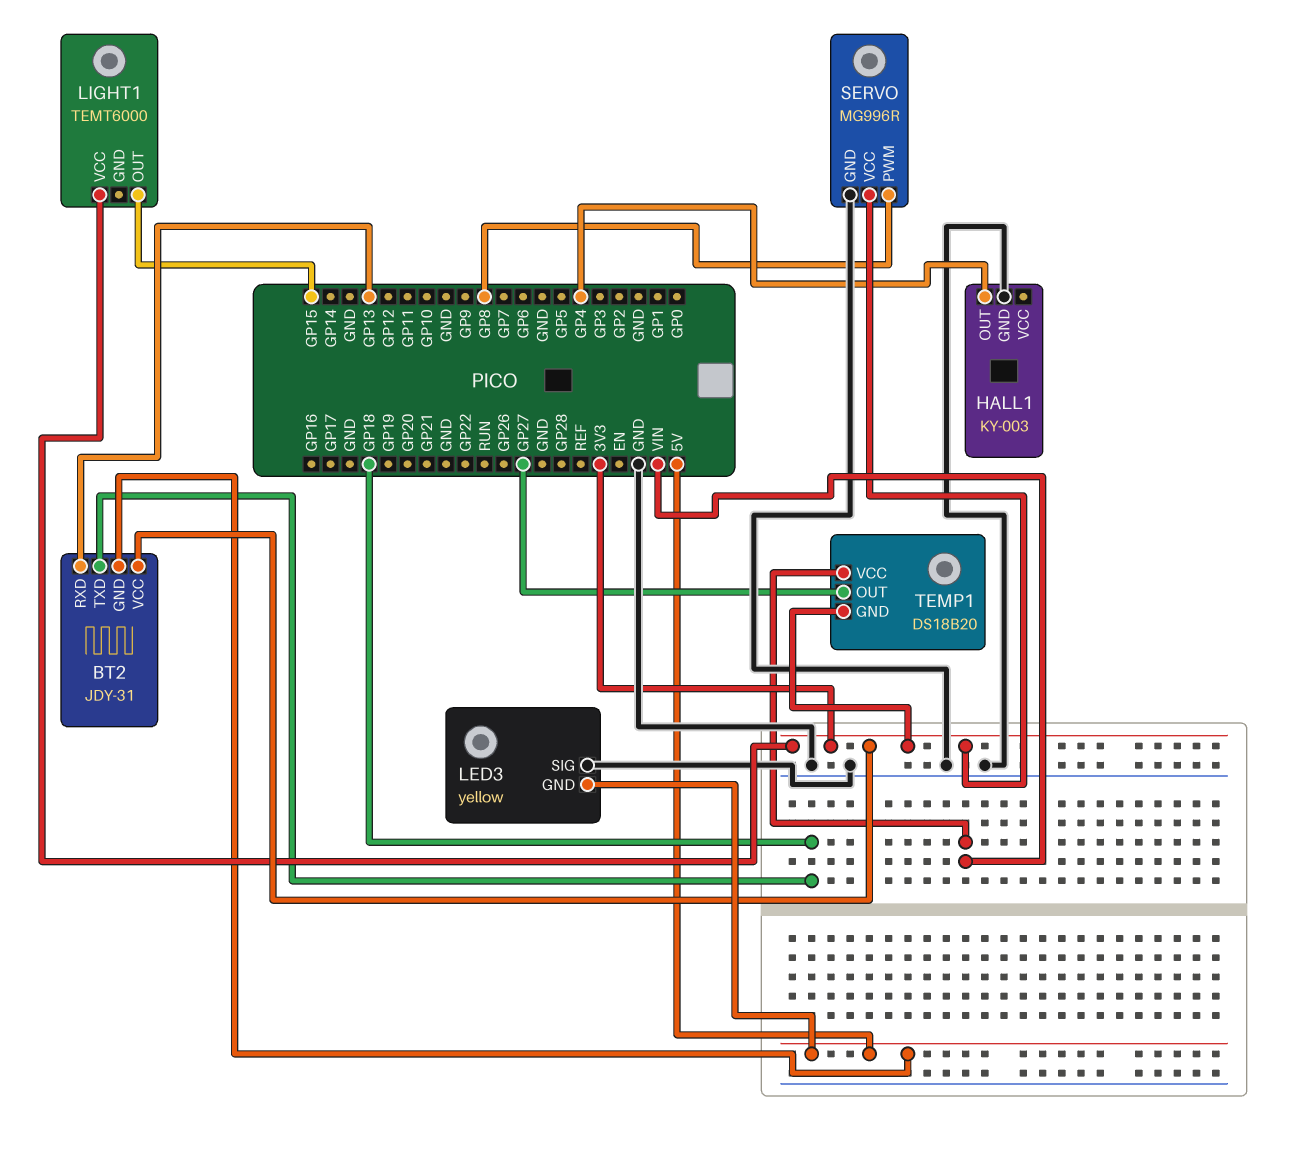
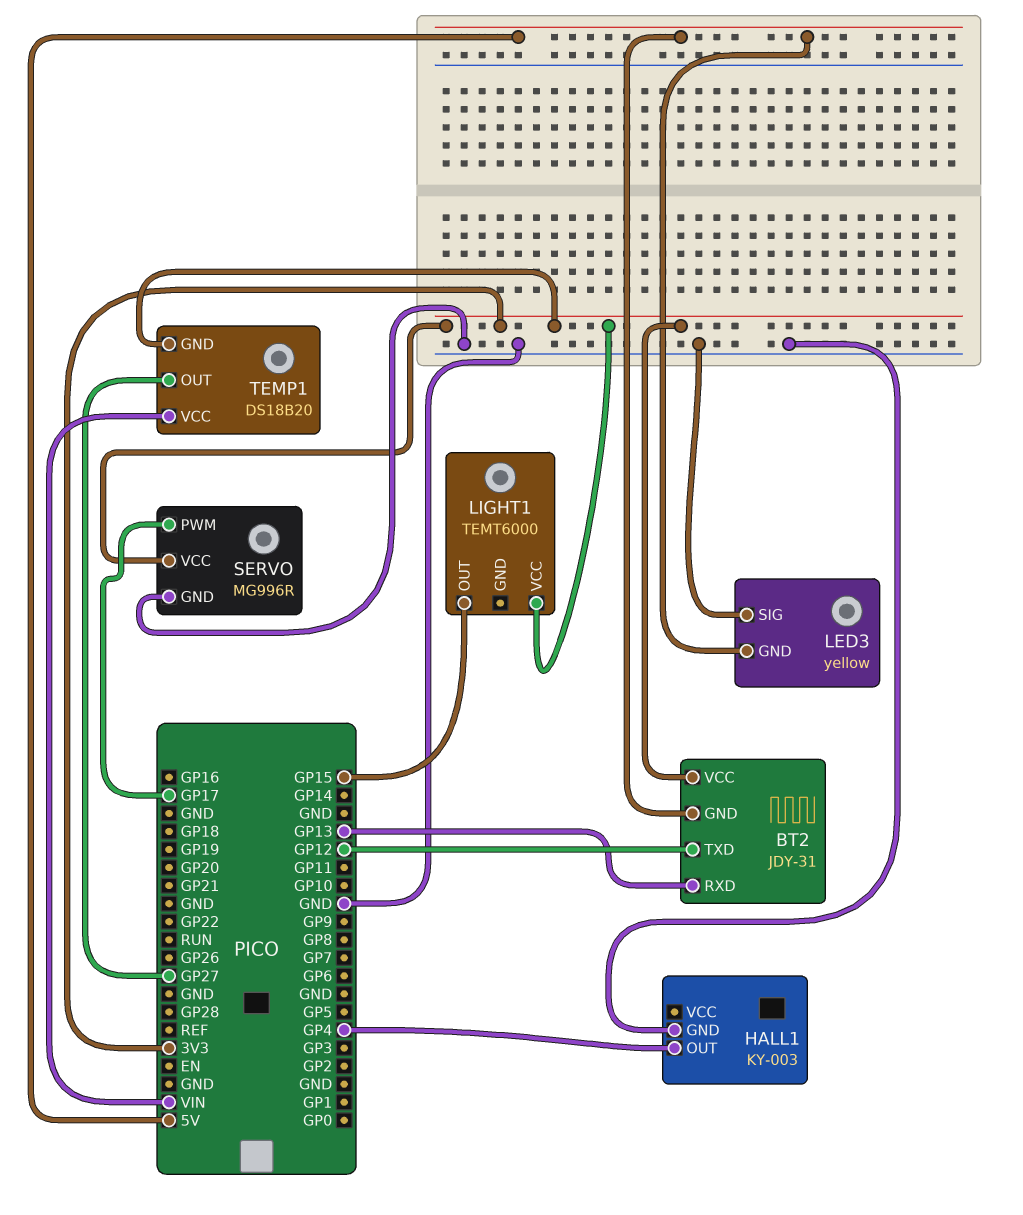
BT2 pin TXD: GP18 -> GP12
SERVO pin PWM: GP8 -> GP17

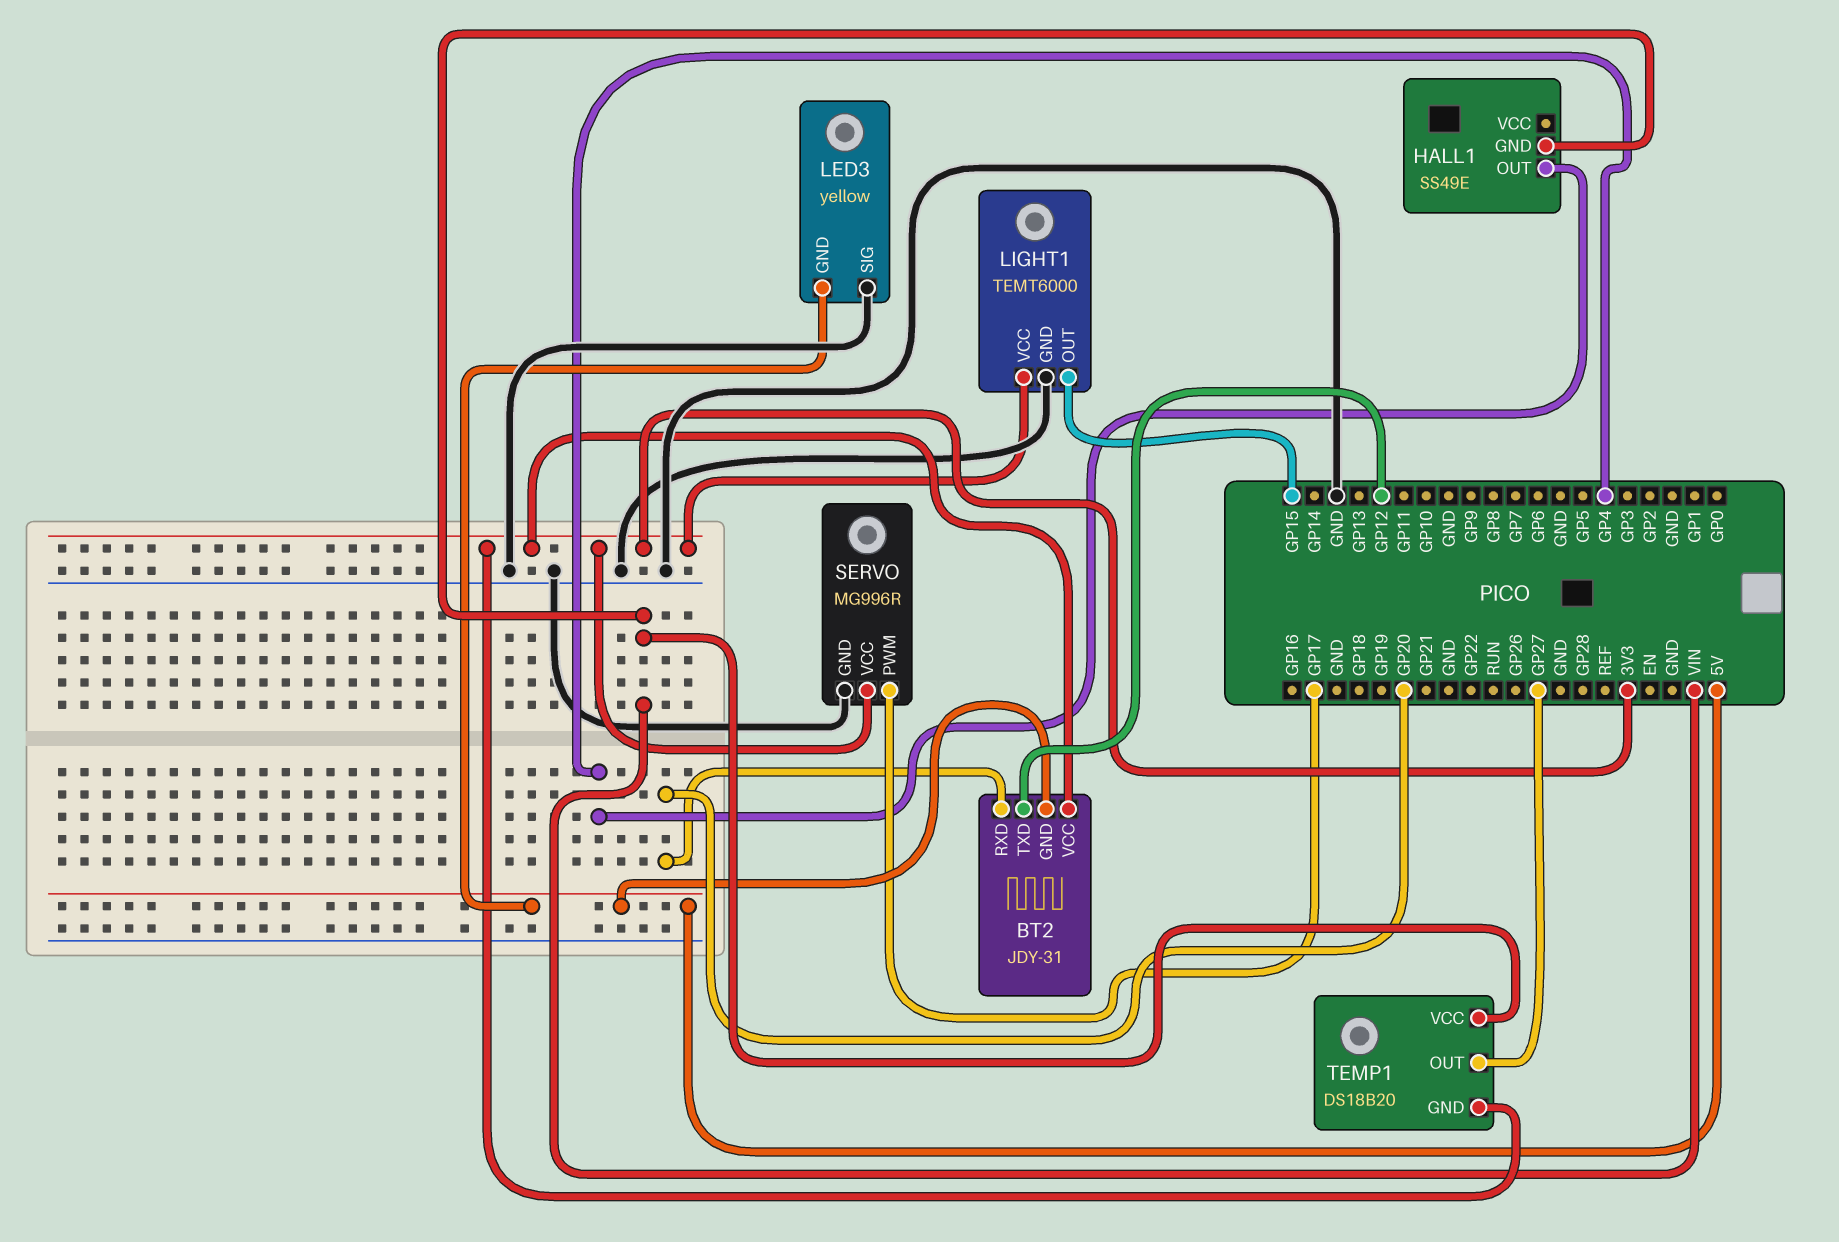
BT2 pin RXD: GP13 -> GP20
HALL1: KY-003 -> SS49E
HALL1 pin GND: GND -> VIN
LIGHT1 pin GND: none -> GND

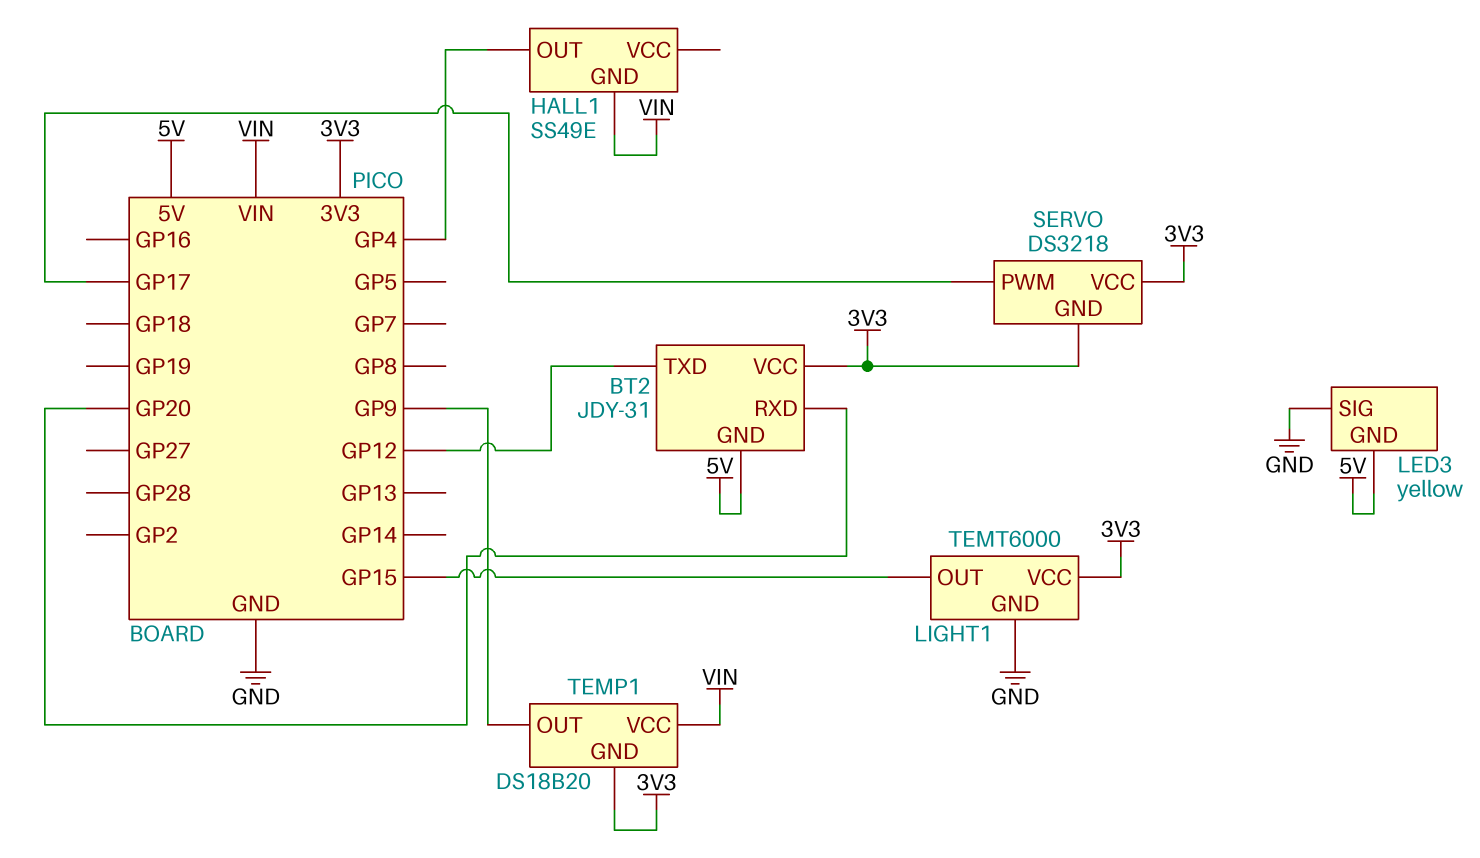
SERVO: MG996R -> DS3218
SERVO pin GND: GND -> 3V3
TEMP1 pin OUT: GP27 -> GP9

